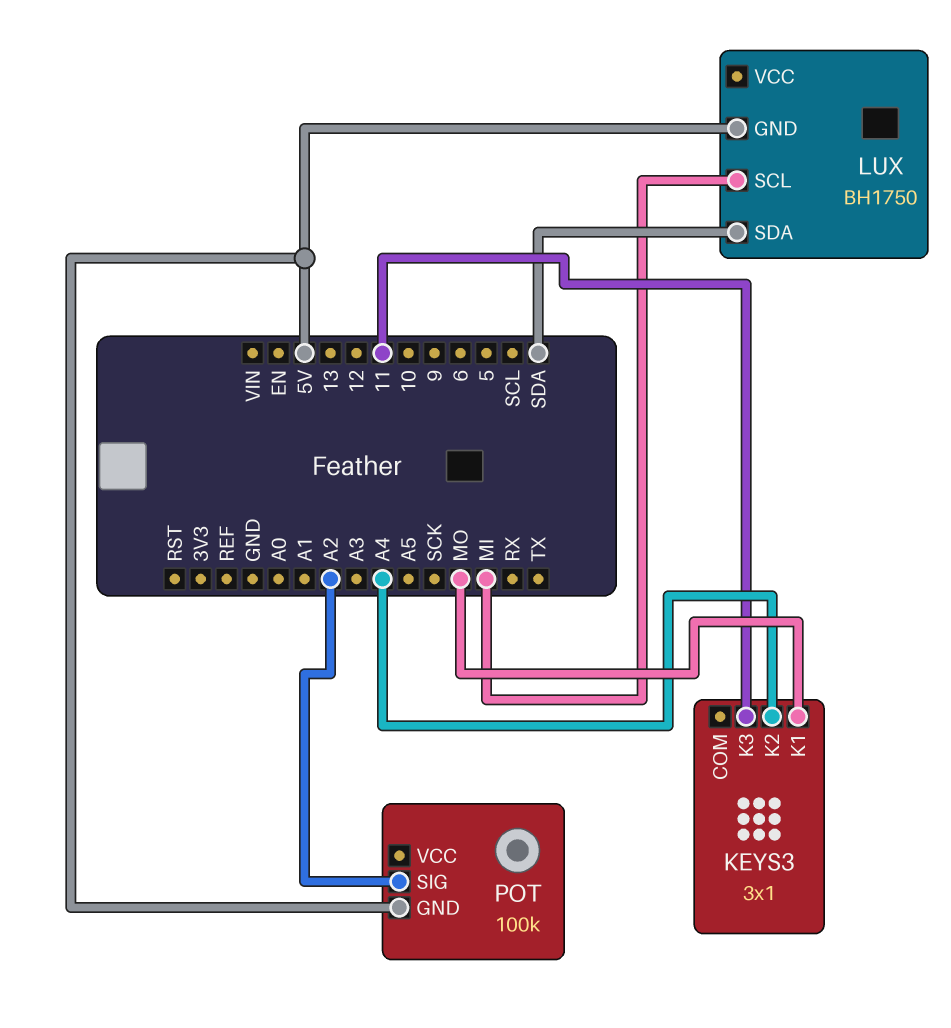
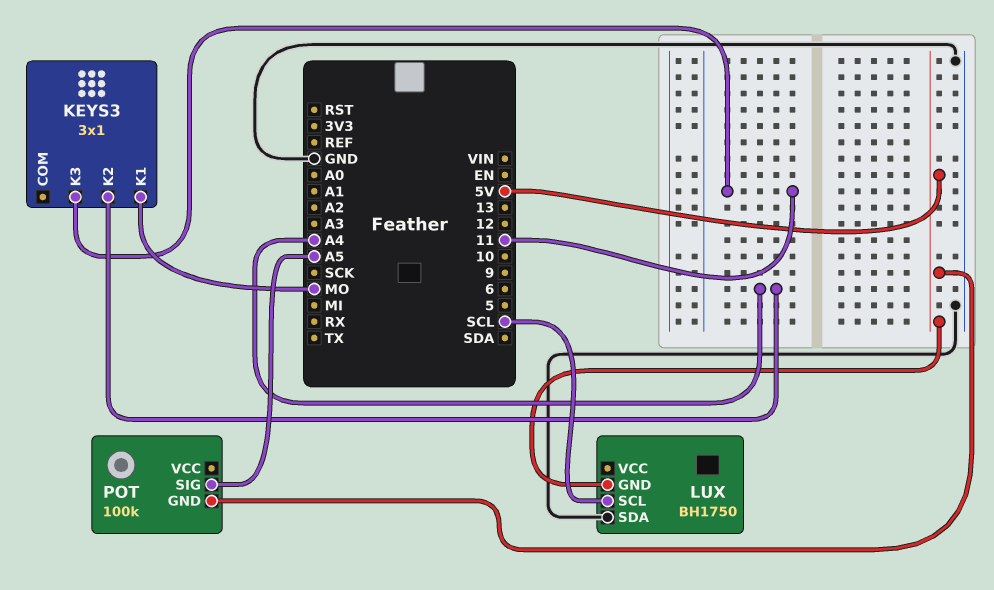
LUX pin SCL: MI -> SCL
LUX pin SDA: SDA -> GND
POT pin SIG: A2 -> A5

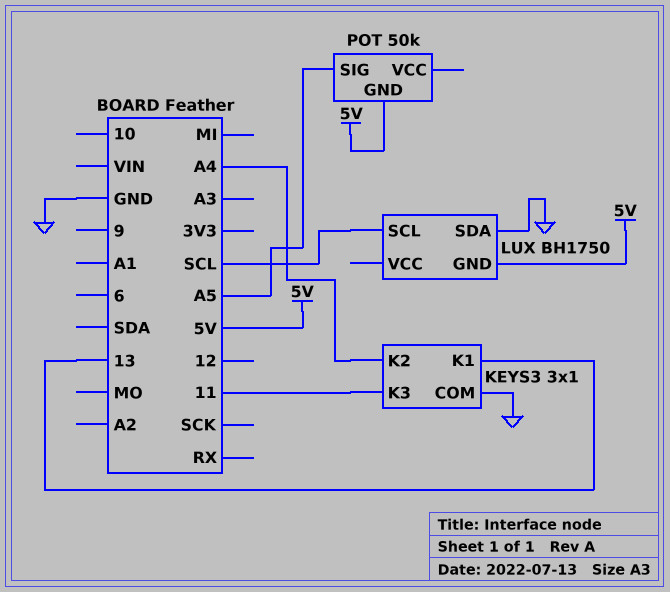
KEYS3 pin COM: none -> GND
KEYS3 pin K1: MO -> 13
POT: 100k -> 50k

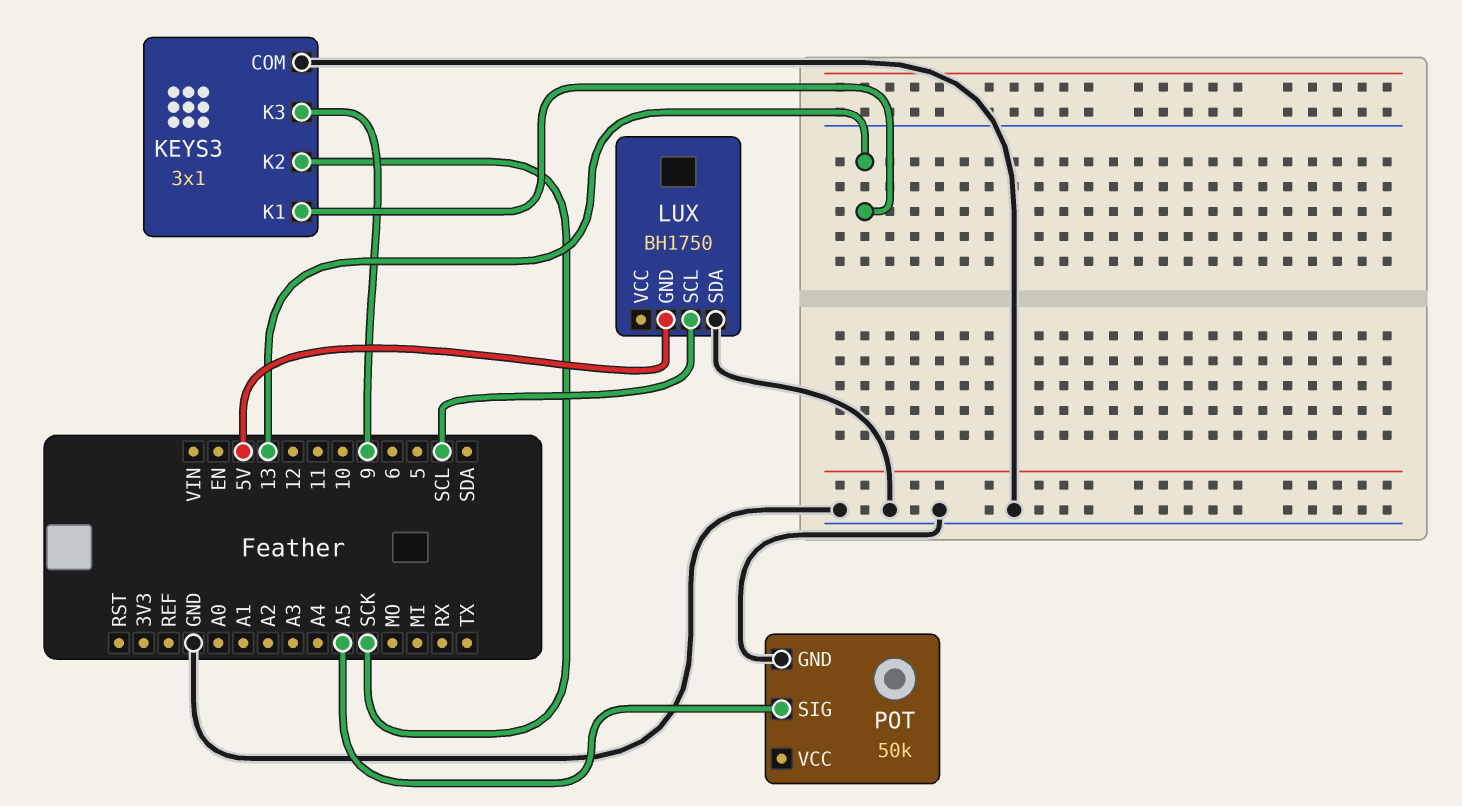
KEYS3 pin K2: A4 -> SCK
KEYS3 pin K3: 11 -> 9
POT pin GND: 5V -> GND

